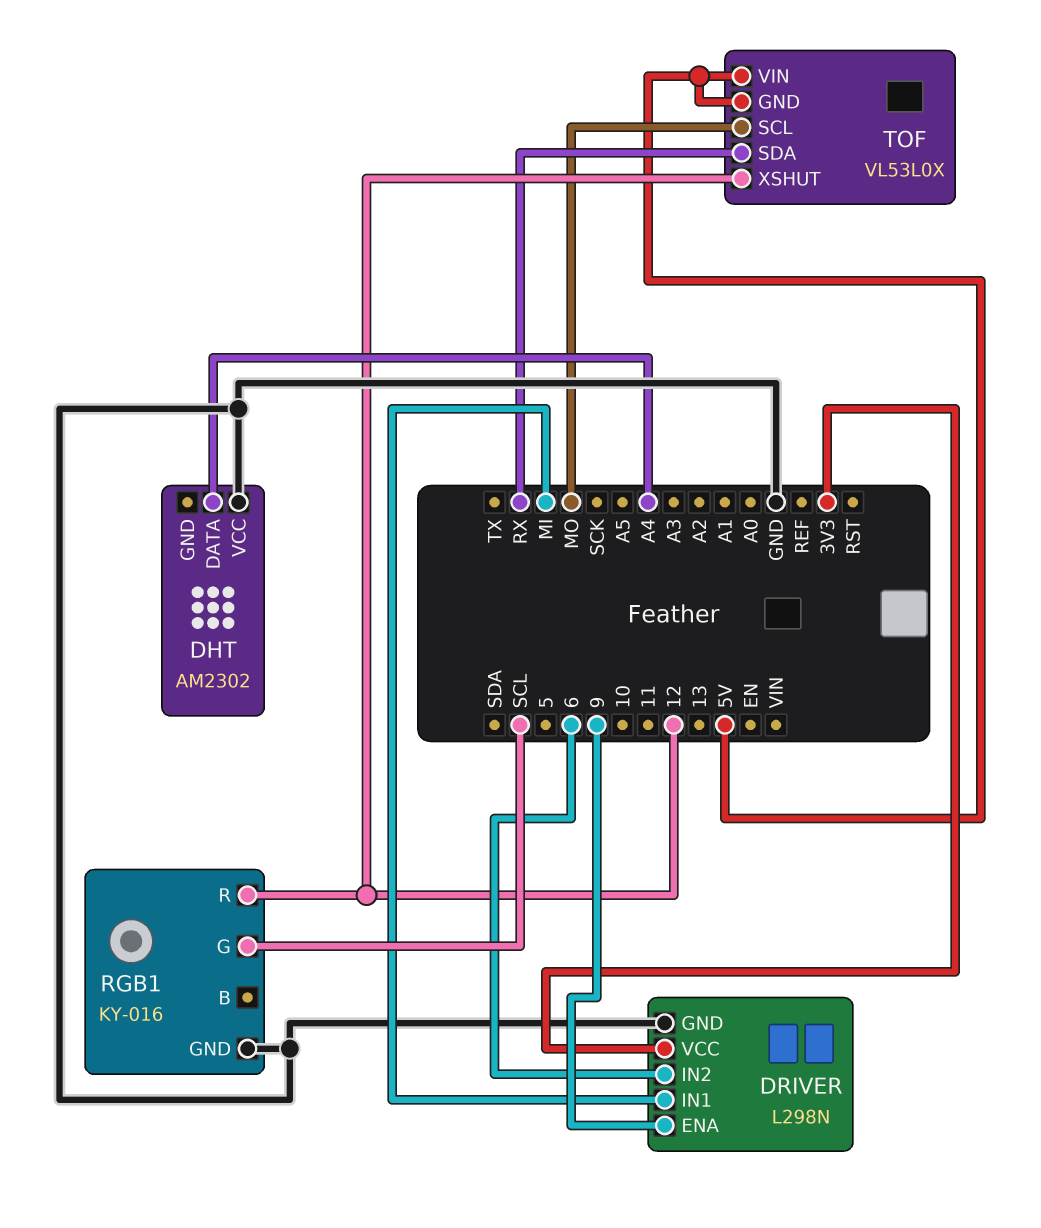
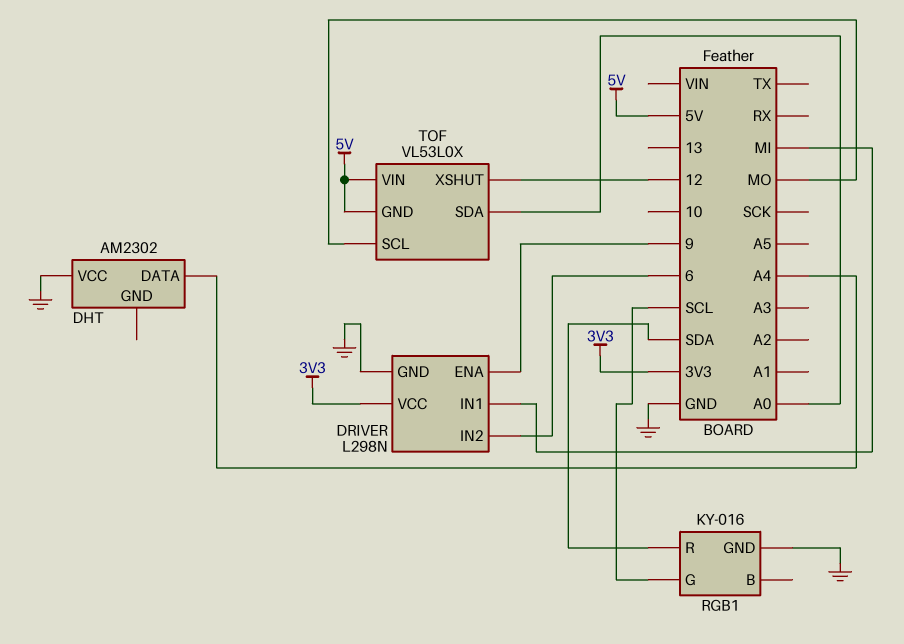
RGB1 pin R: 12 -> SDA
TOF pin SDA: RX -> A0

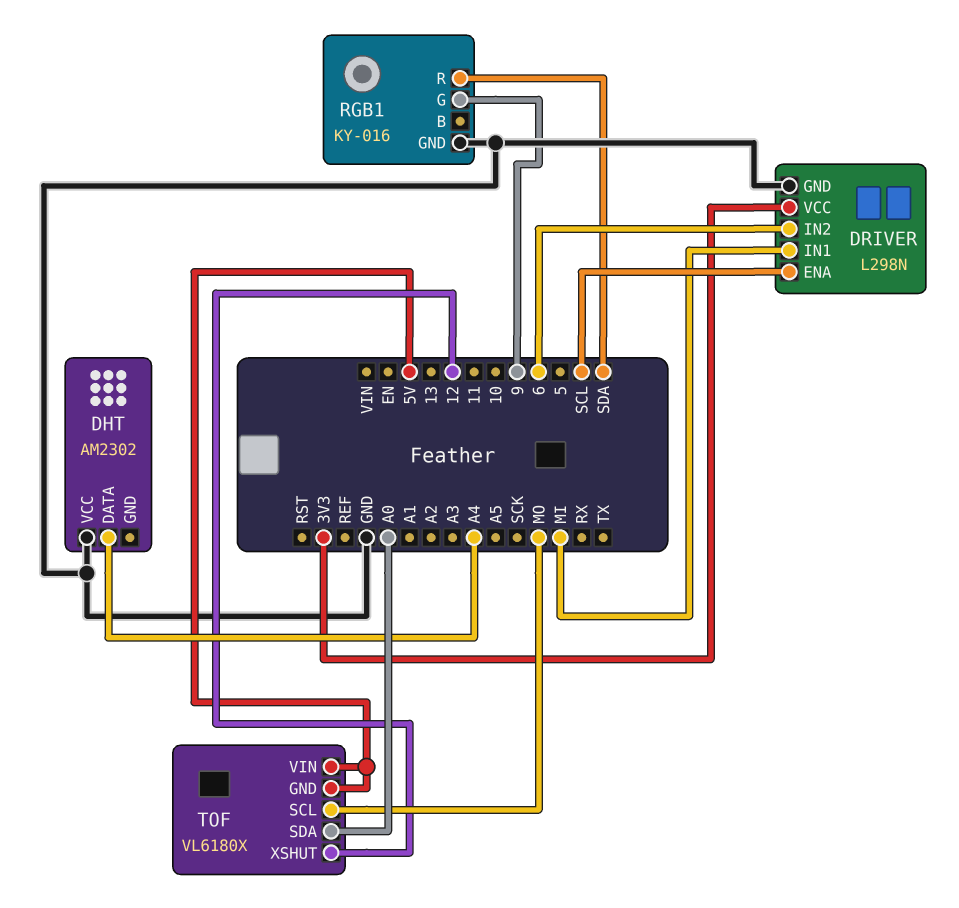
DRIVER pin ENA: 9 -> SCL
RGB1 pin G: SCL -> 9
TOF: VL53L0X -> VL6180X

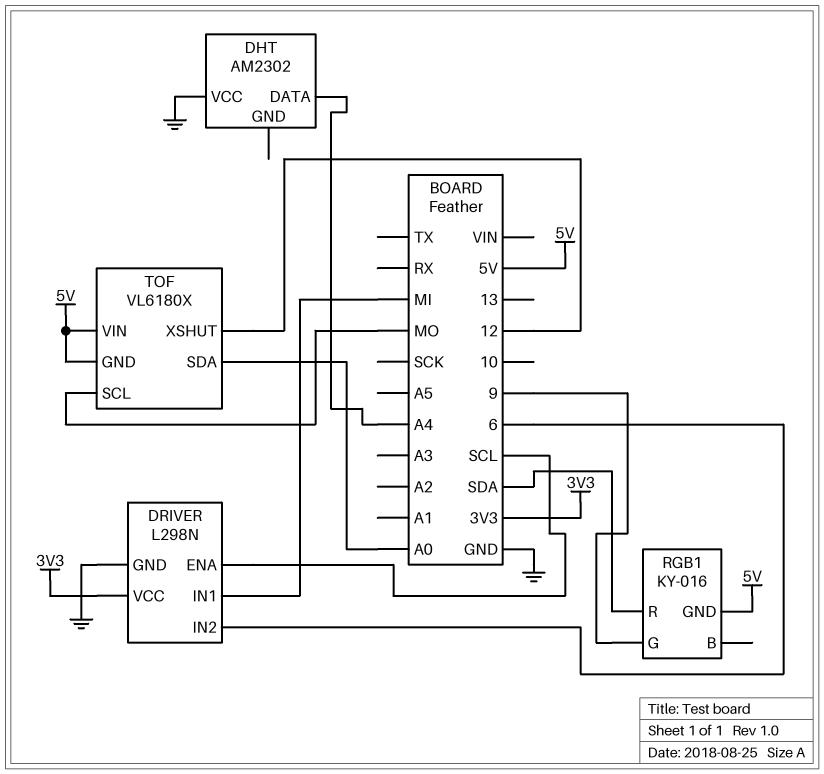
RGB1 pin GND: GND -> 5V

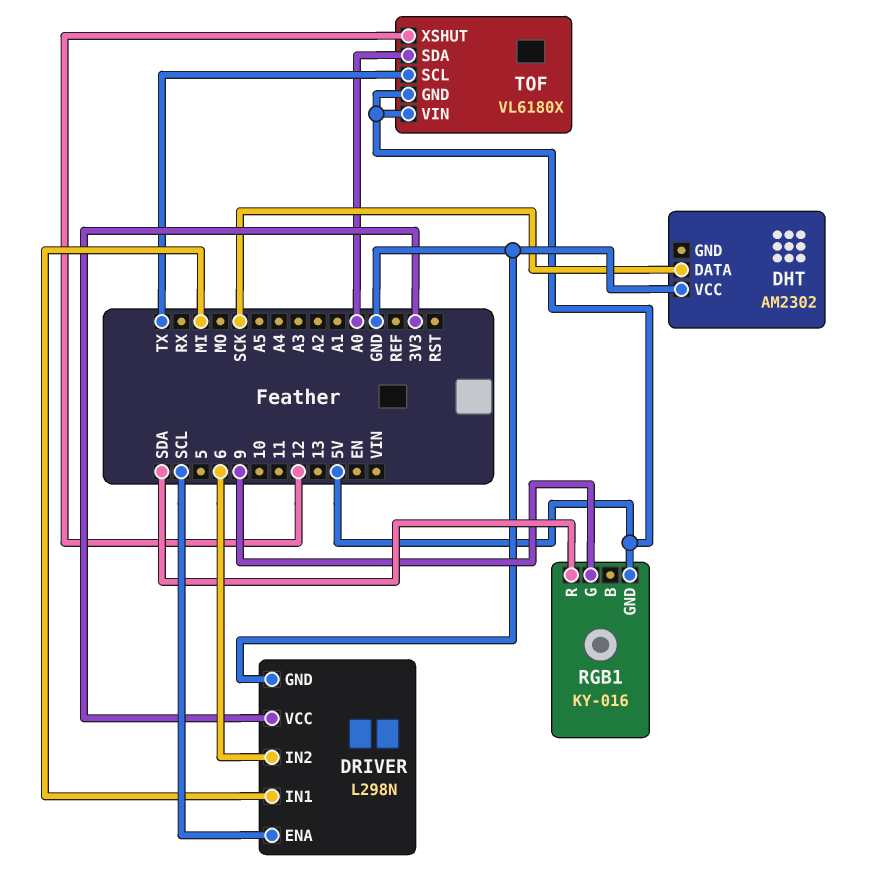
DHT pin DATA: A4 -> SCK
TOF pin SCL: MO -> TX

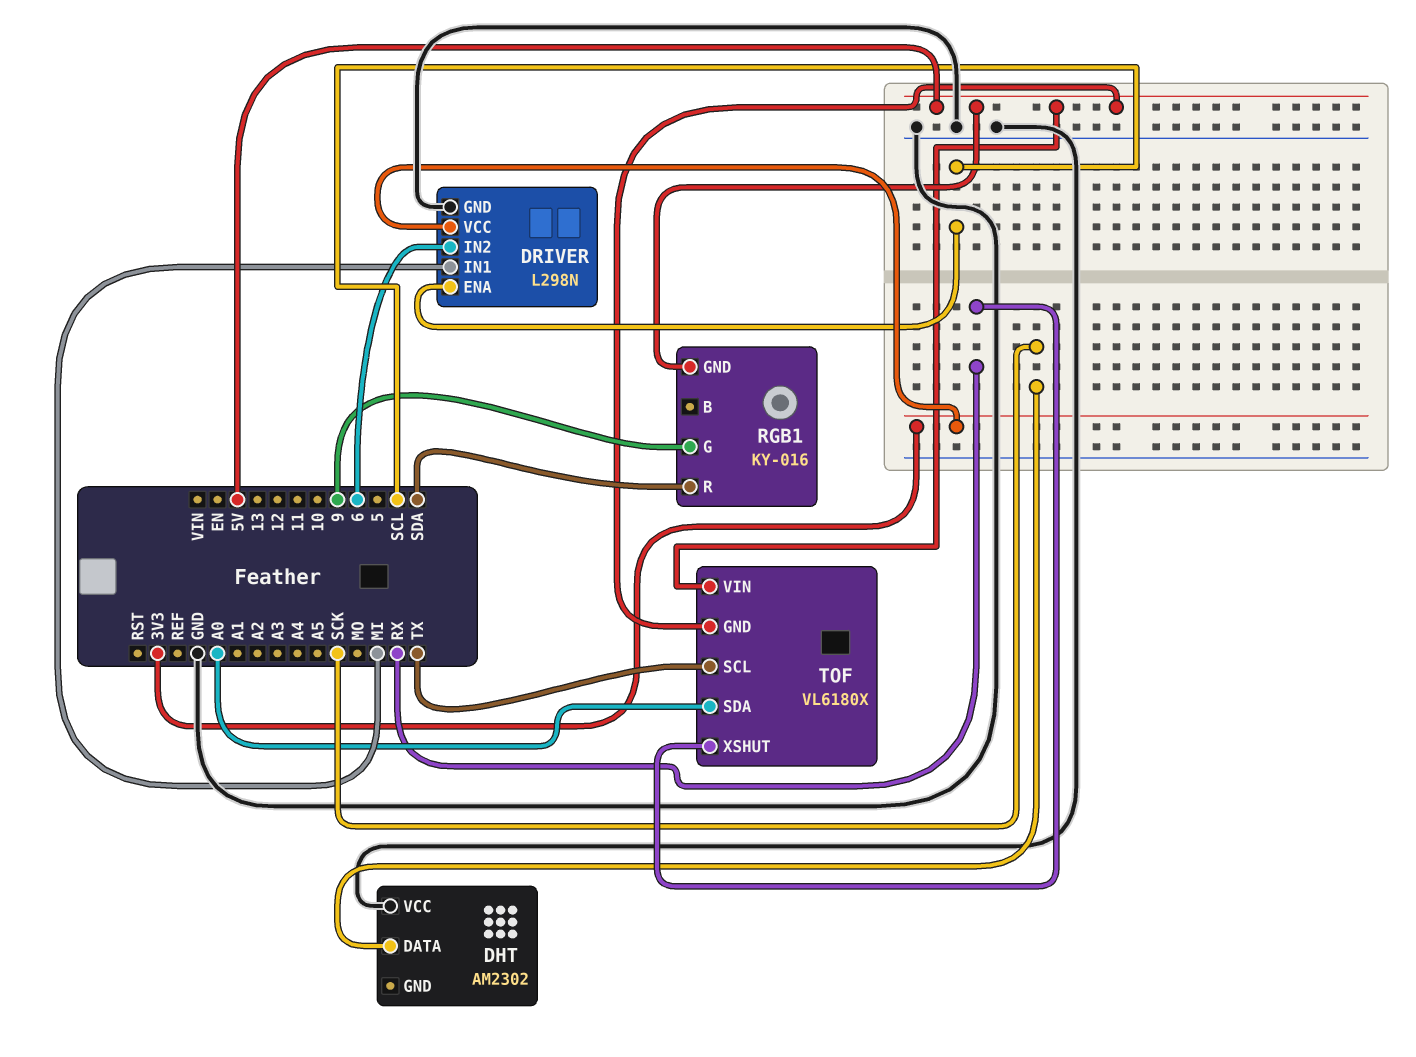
TOF pin XSHUT: 12 -> RX

